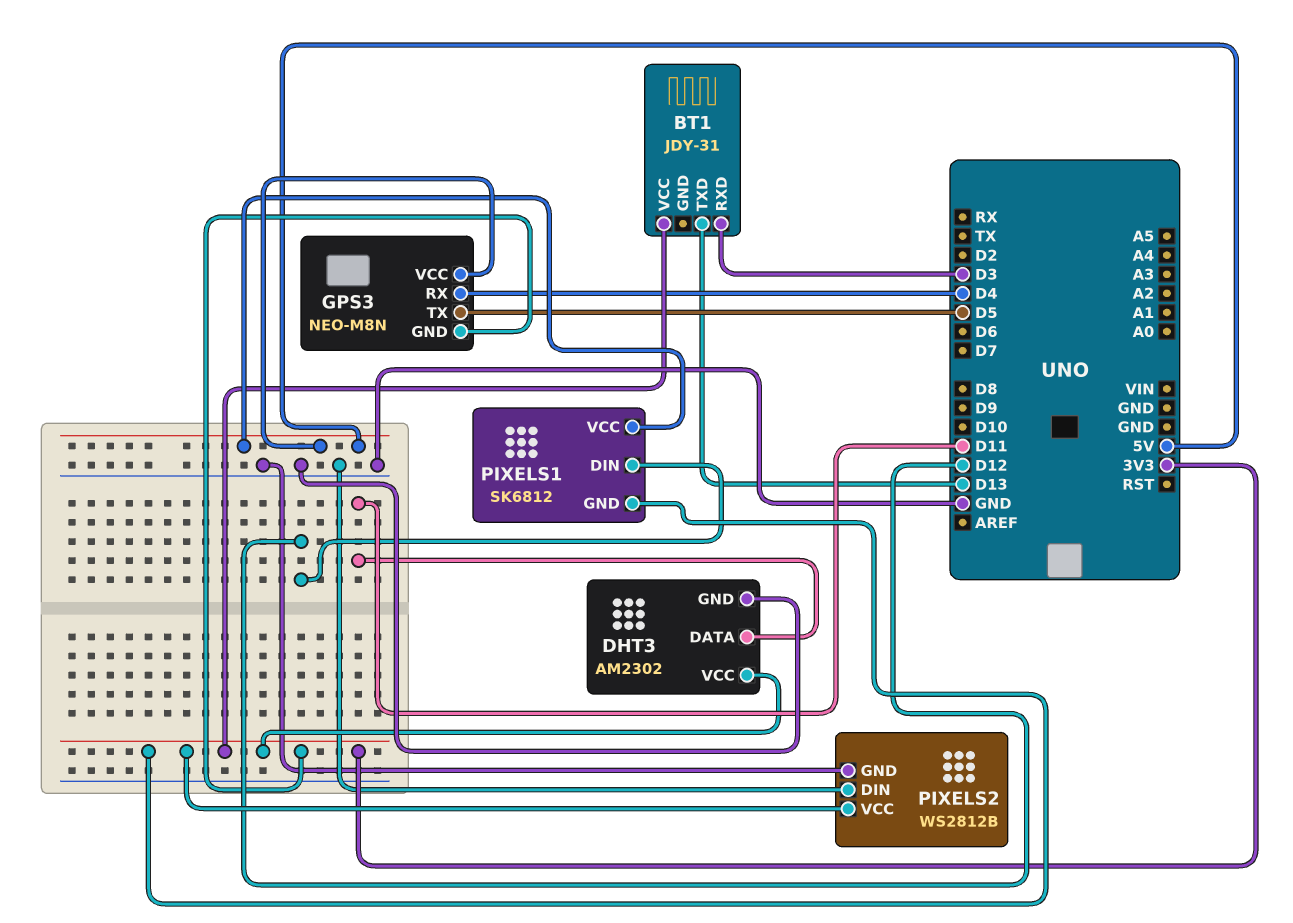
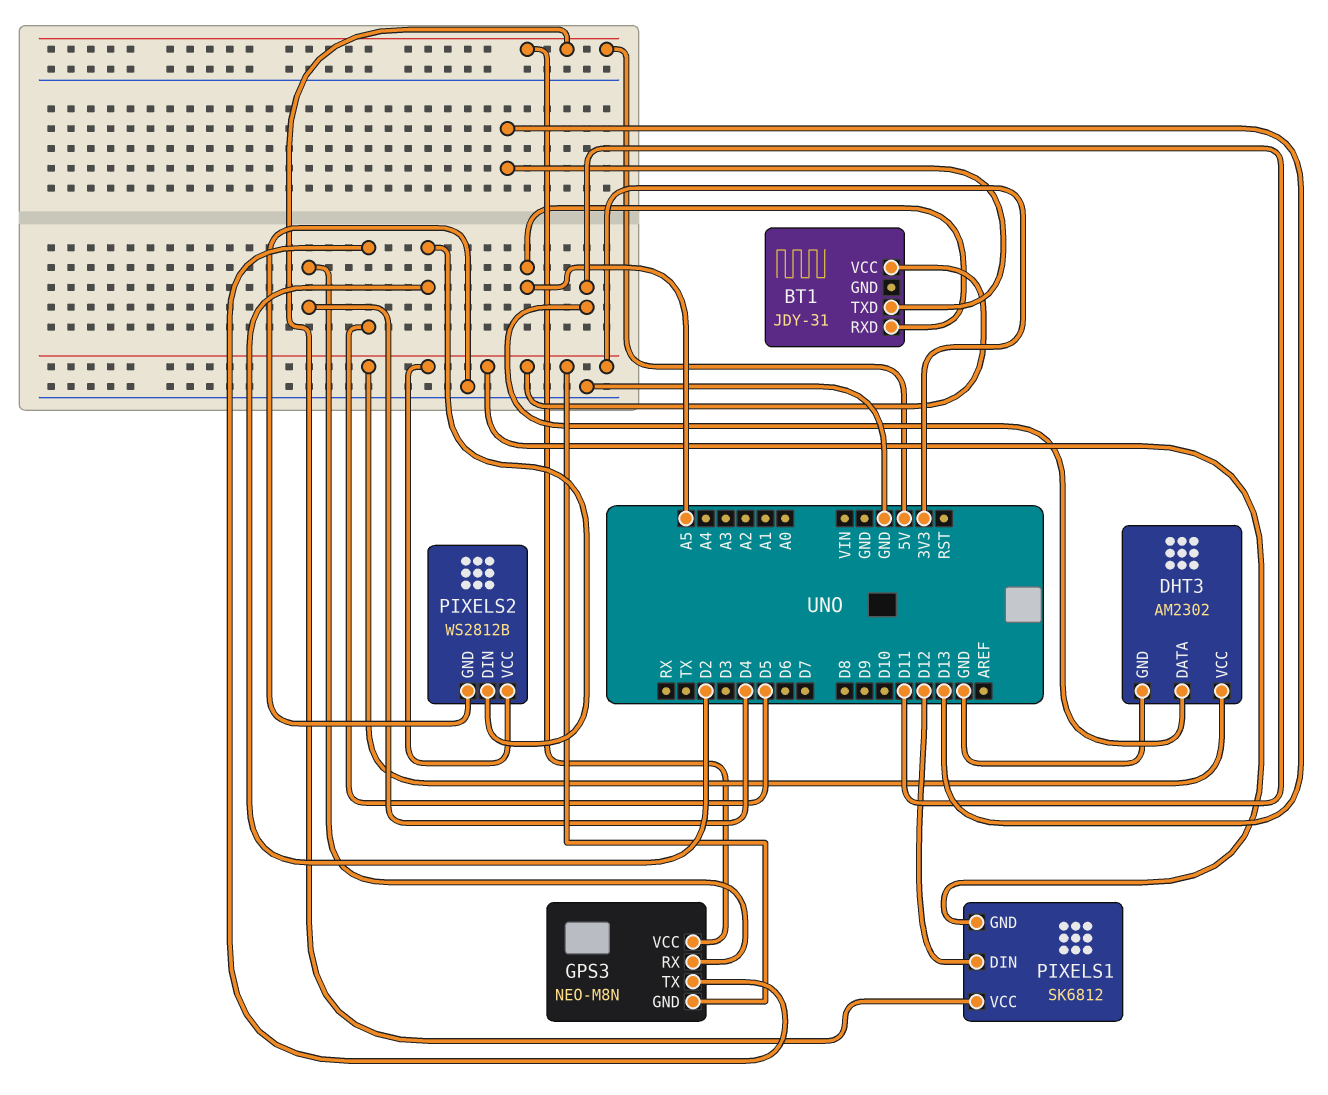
BT1 pin RXD: D3 -> A5
PIXELS2 pin DIN: GND -> D2

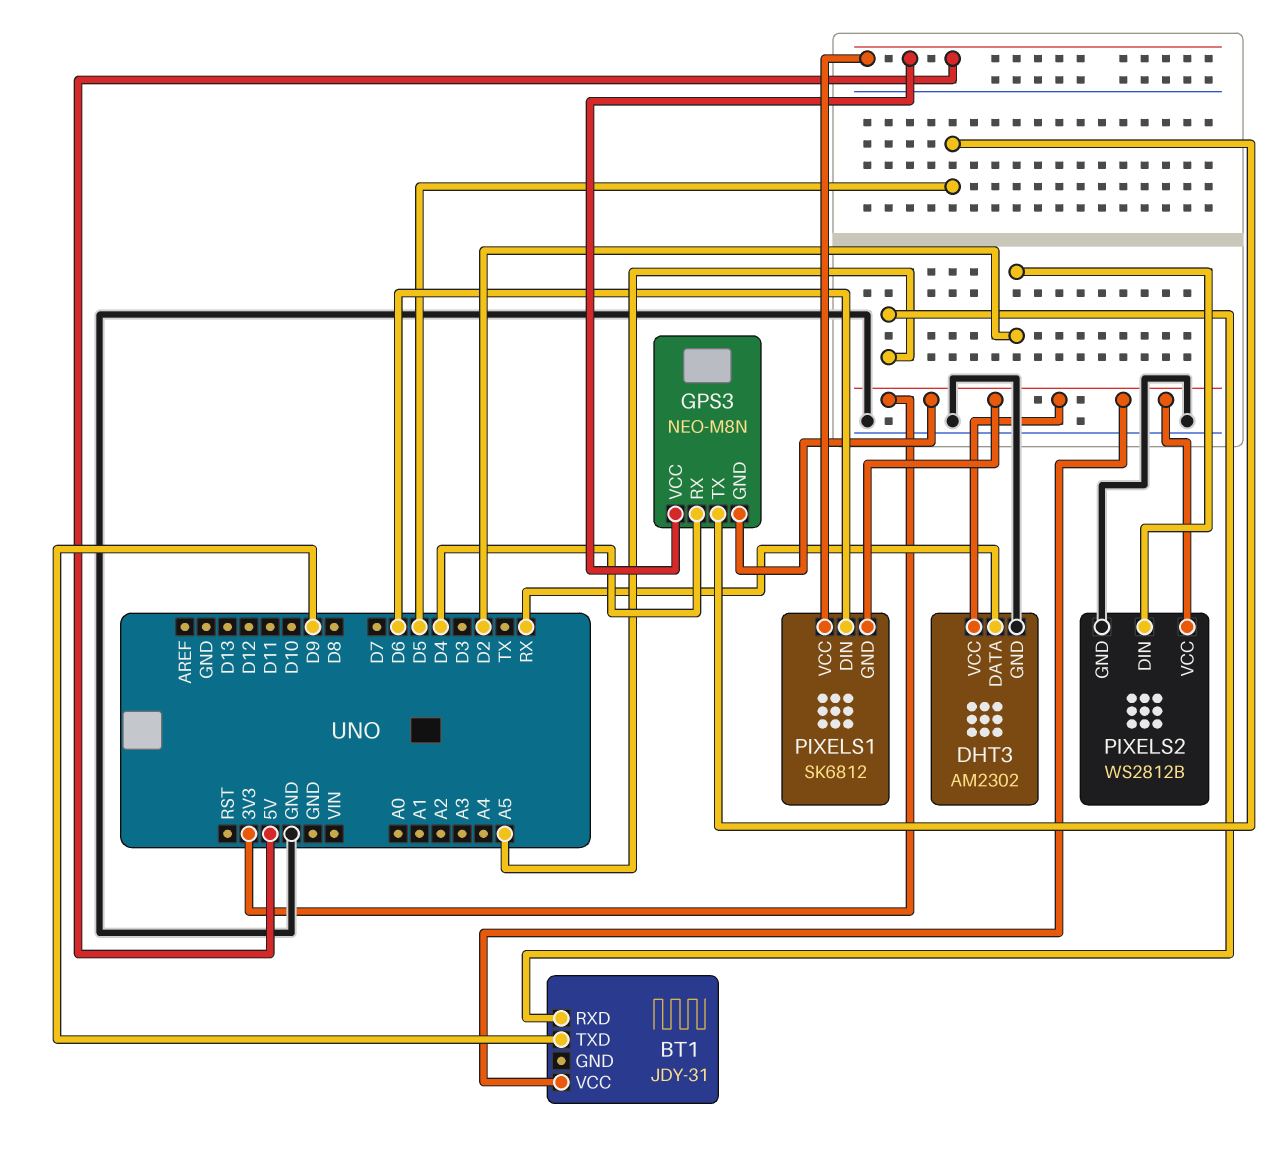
BT1 pin TXD: D13 -> D9
DHT3 pin DATA: D11 -> RX
PIXELS1 pin DIN: D12 -> D6

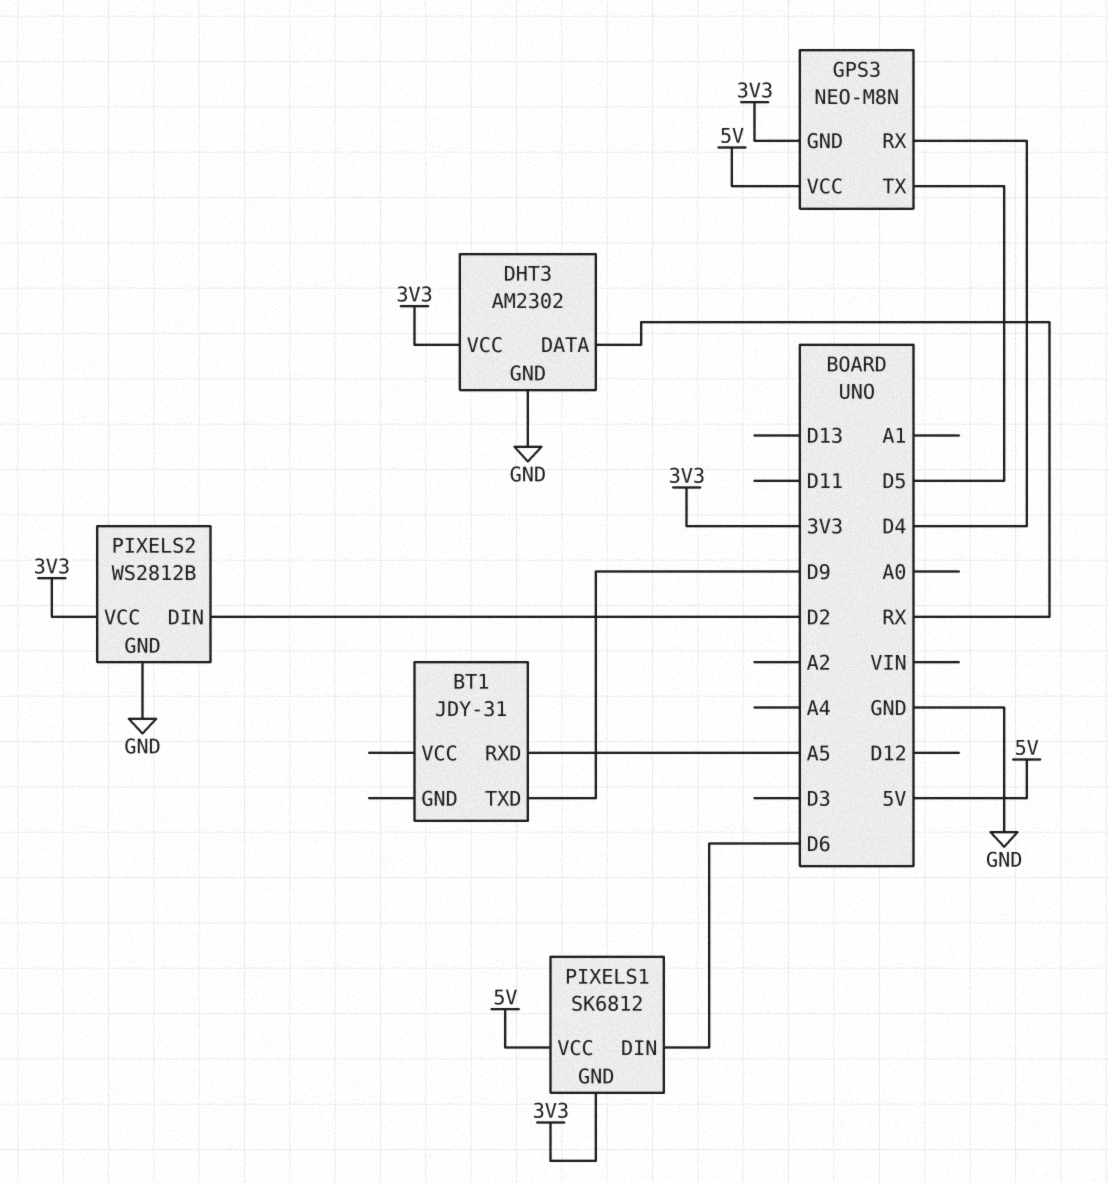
BT1 pin VCC: 3V3 -> none

